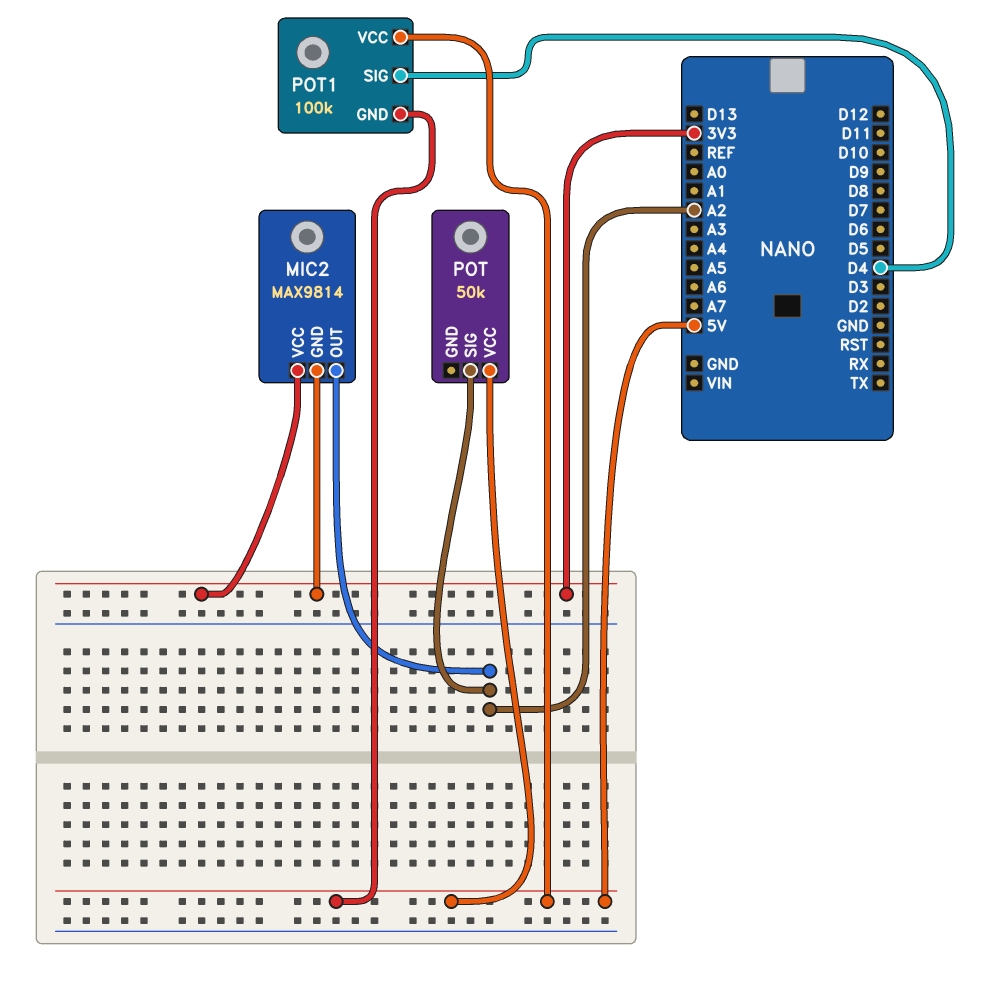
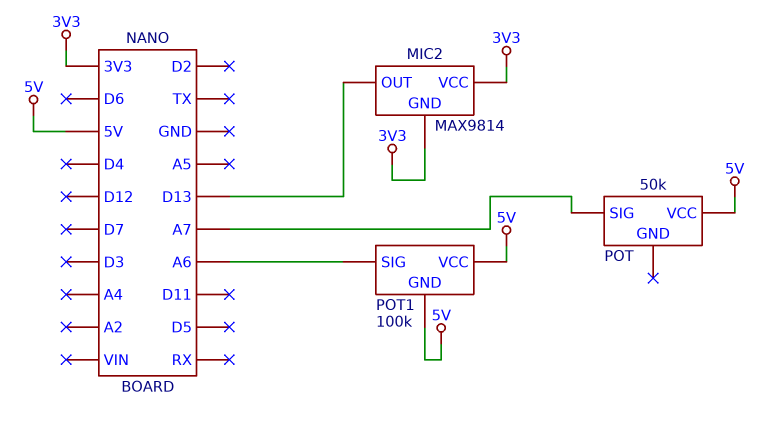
MIC2 pin OUT: A2 -> D13
POT pin SIG: A2 -> A7
POT1 pin SIG: D4 -> A6

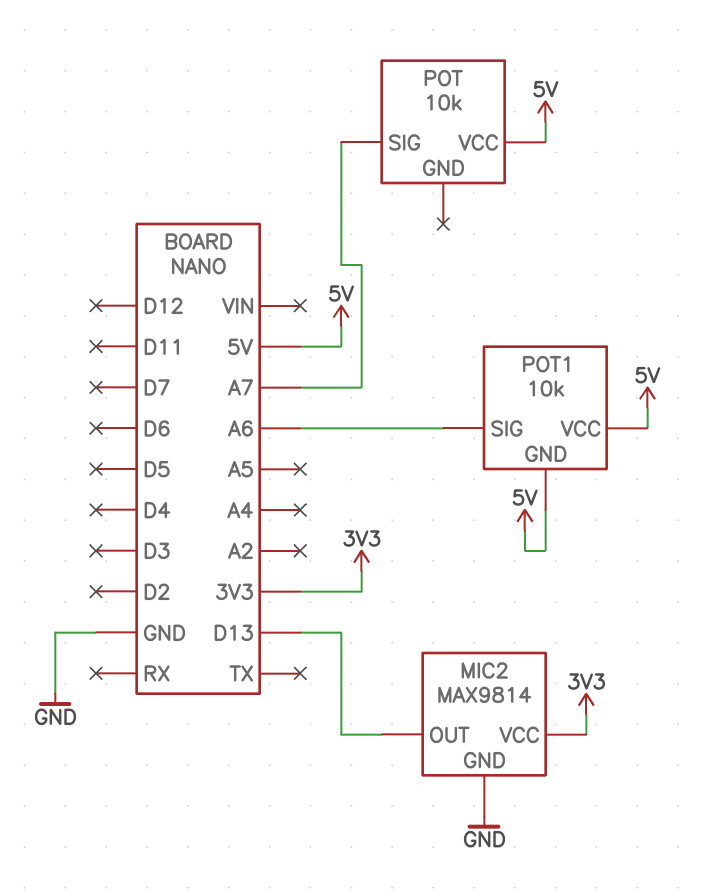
MIC2 pin GND: 3V3 -> GND
POT: 50k -> 10k
POT1: 100k -> 10k

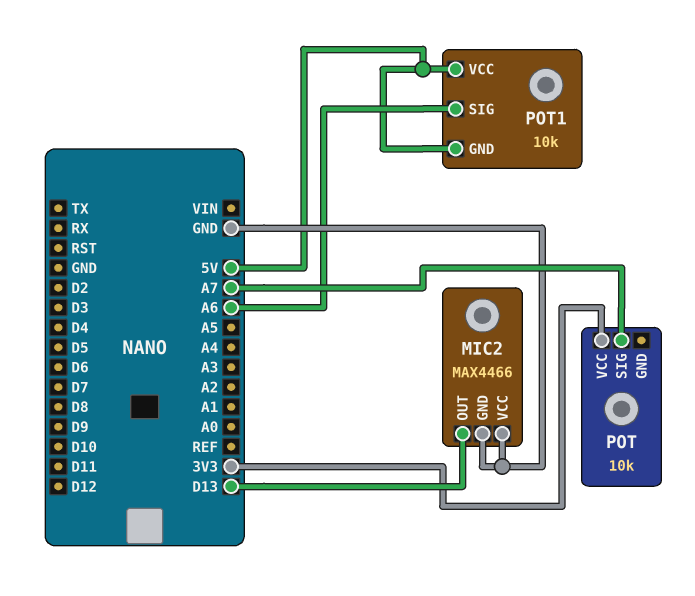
MIC2: MAX9814 -> MAX4466
MIC2 pin VCC: 3V3 -> GND
POT pin VCC: 5V -> 3V3

